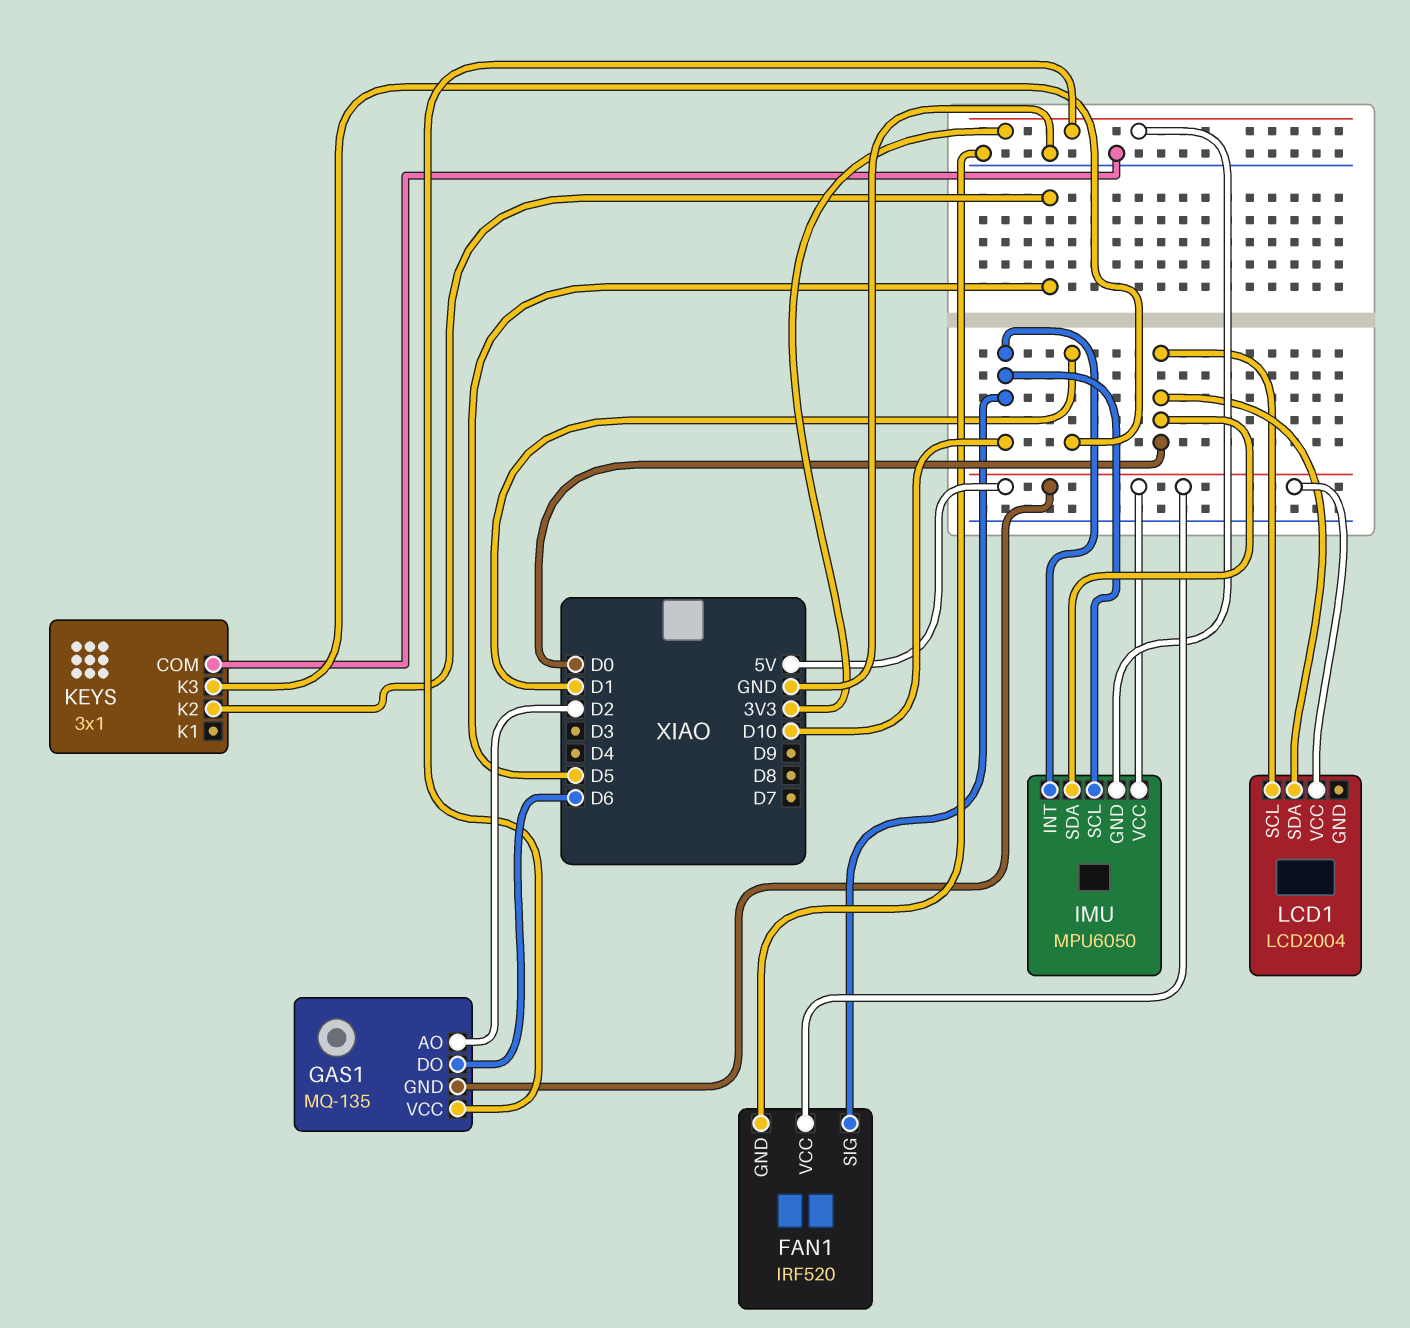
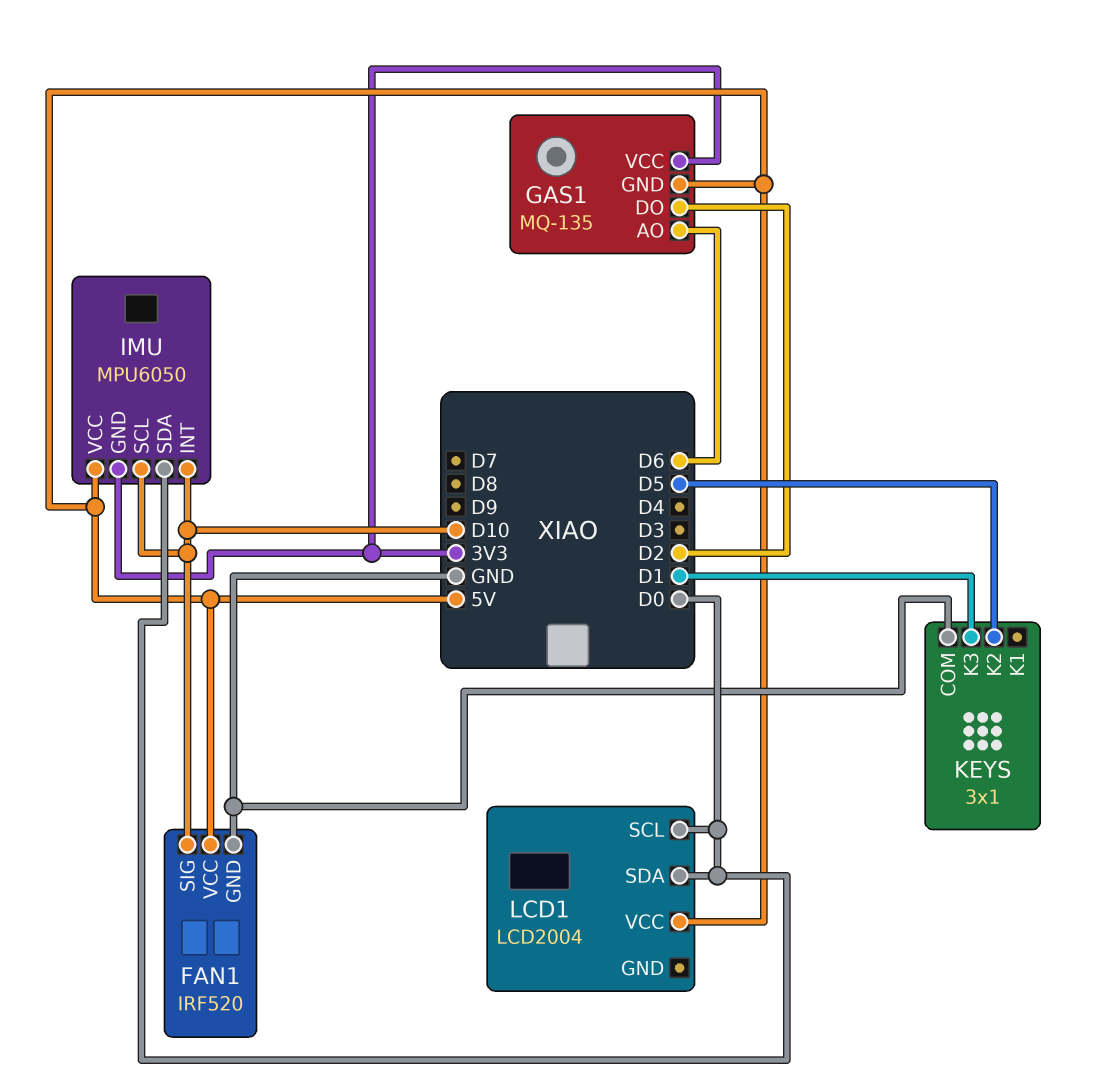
GAS1 pin AO: D2 -> D6
GAS1 pin DO: D6 -> D2

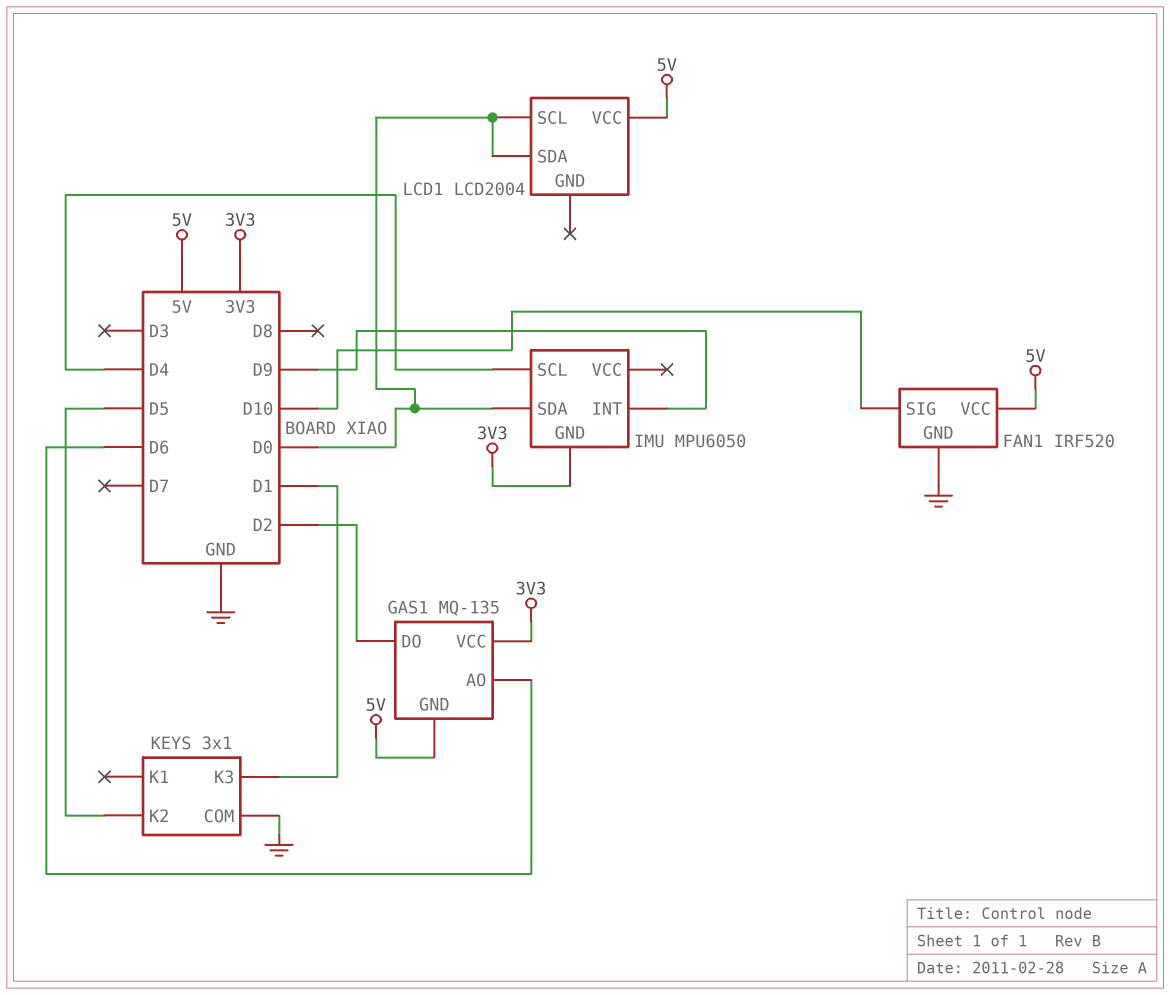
IMU pin INT: D10 -> D9
IMU pin SCL: D10 -> D4
IMU pin VCC: 5V -> none

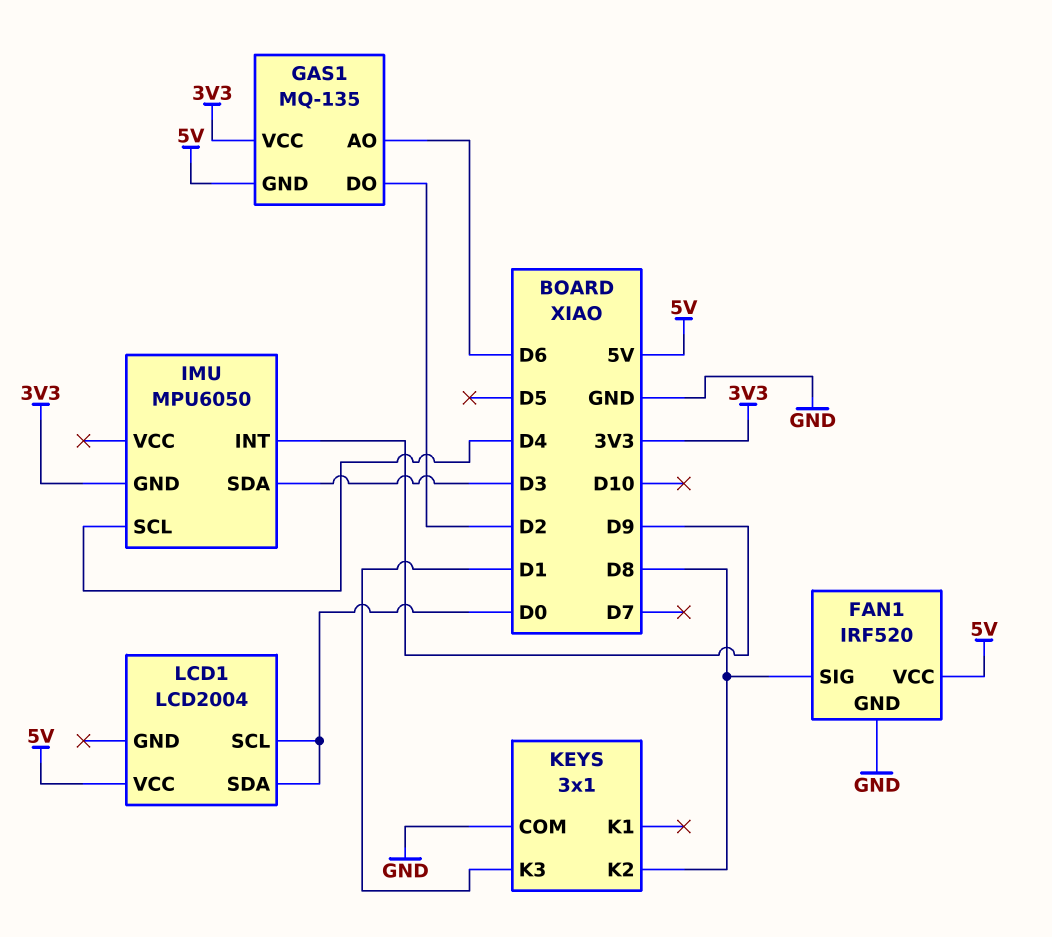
FAN1 pin SIG: D10 -> D8
IMU pin SDA: D0 -> D3
KEYS pin K2: D5 -> D8

